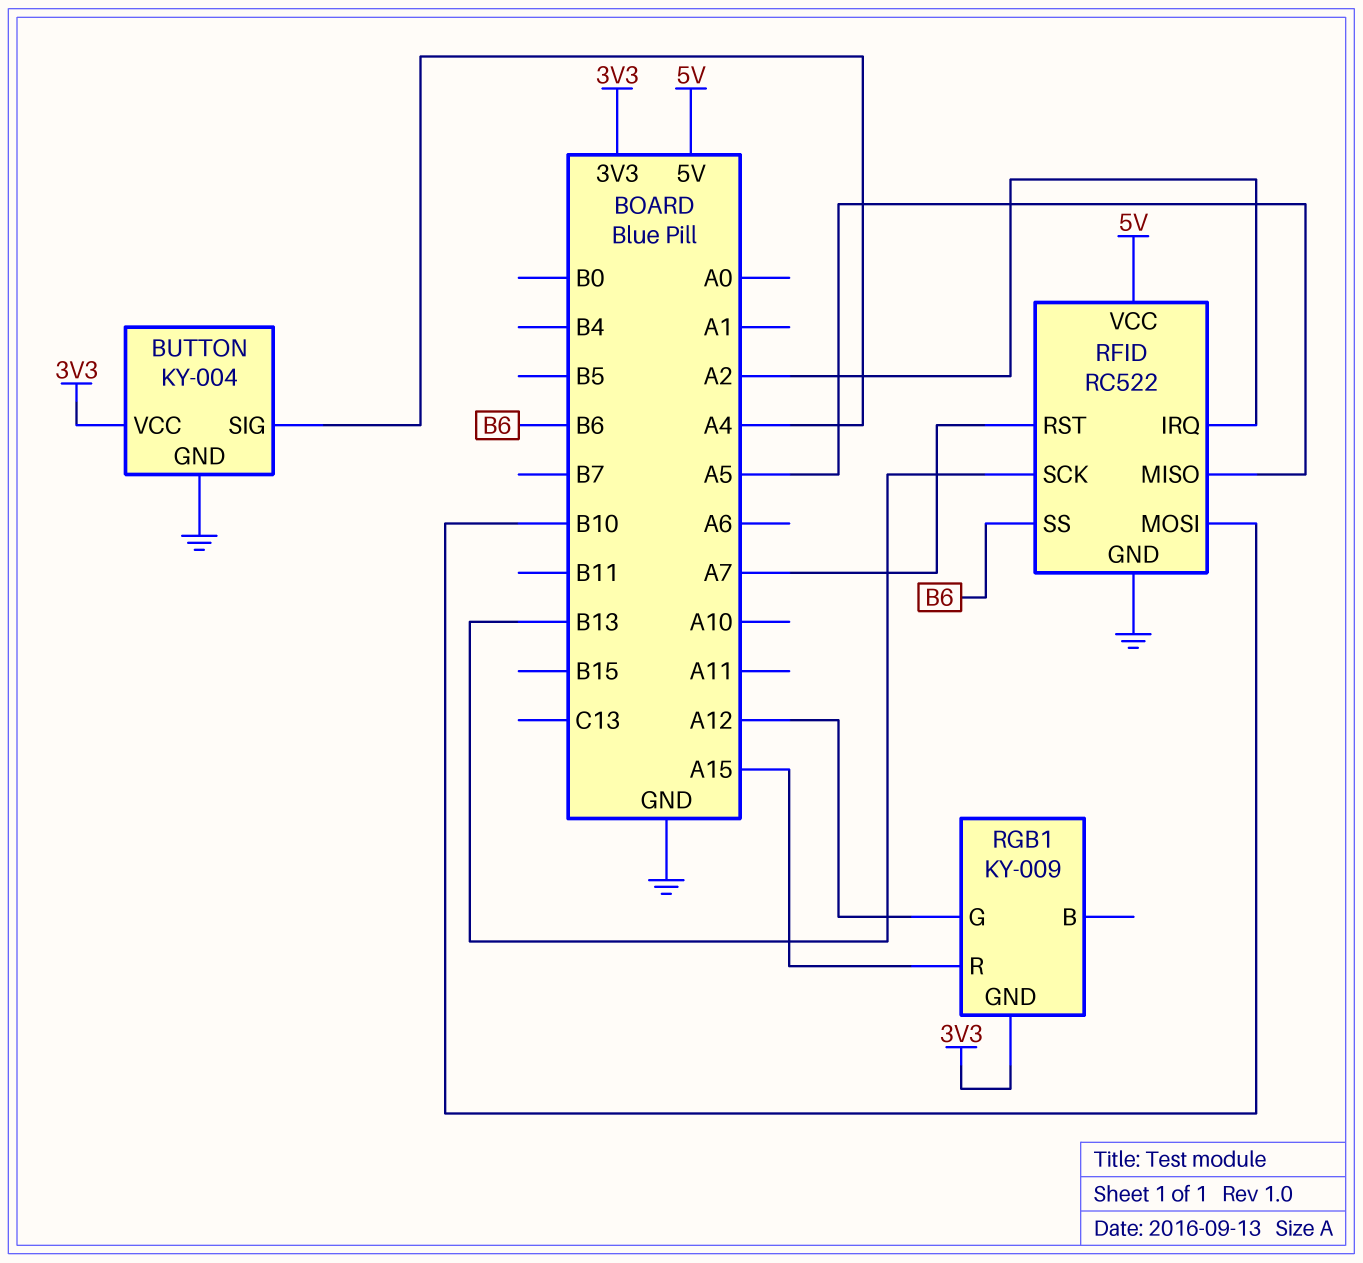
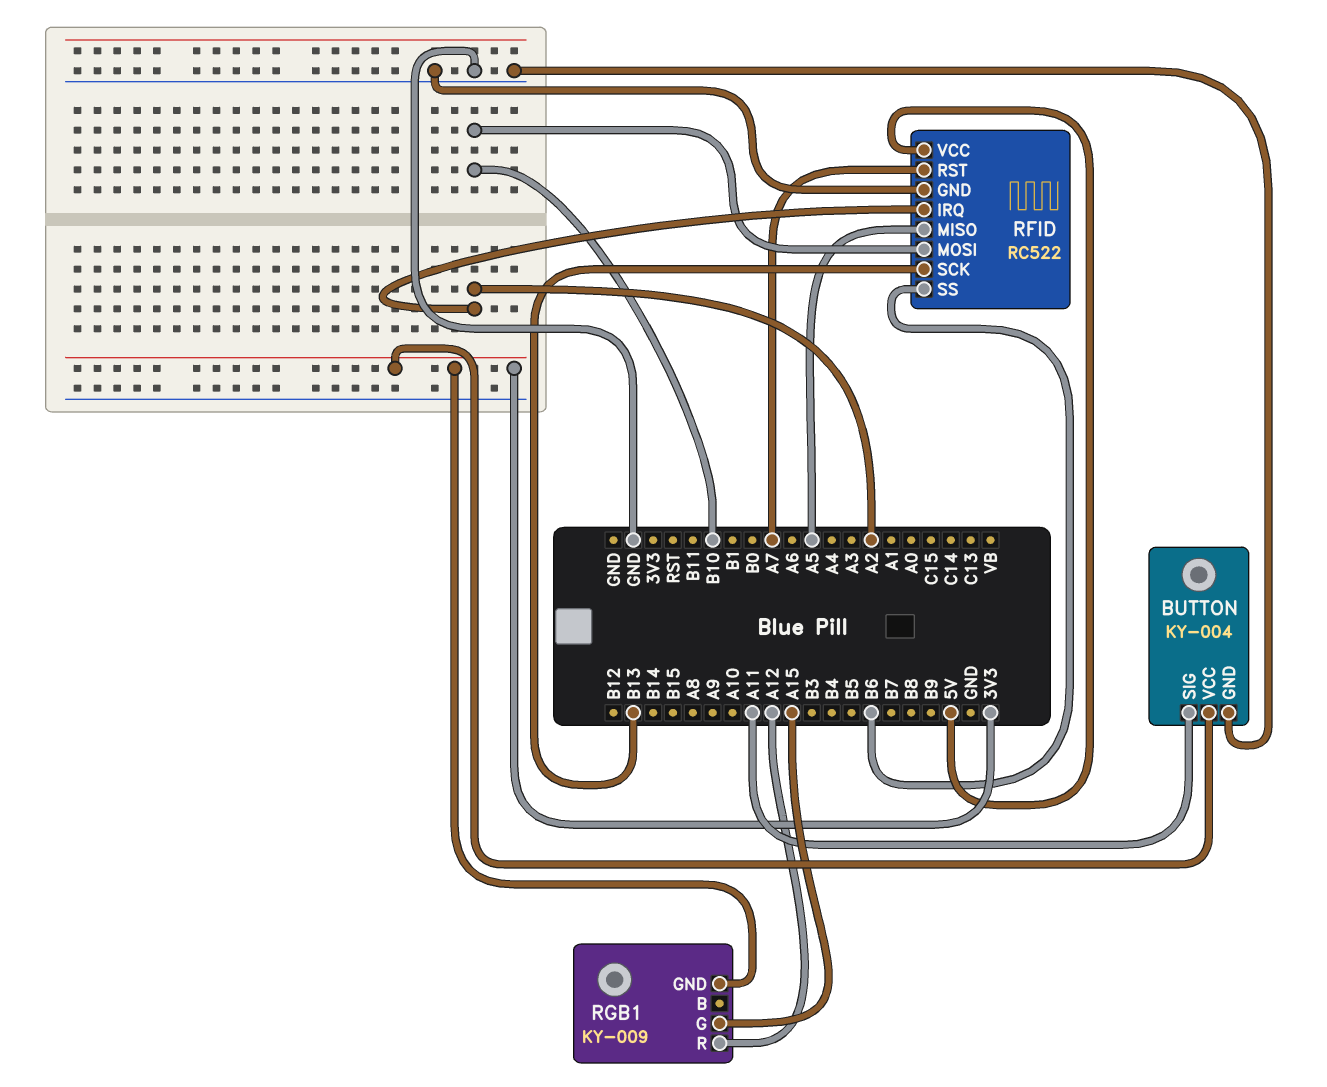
BUTTON pin SIG: A4 -> A11
RGB1 pin G: A12 -> A15
RGB1 pin R: A15 -> A12

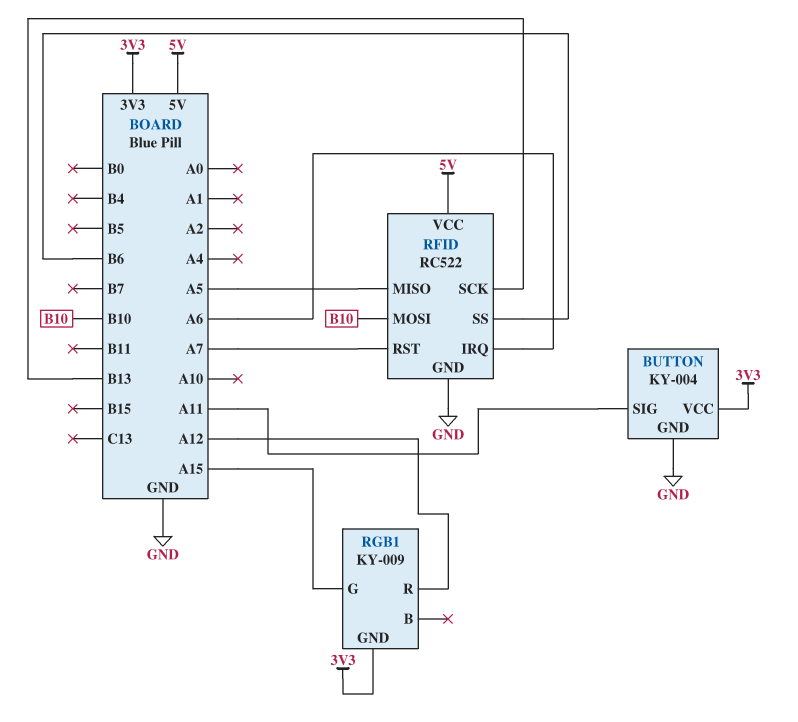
RFID pin IRQ: A2 -> A6

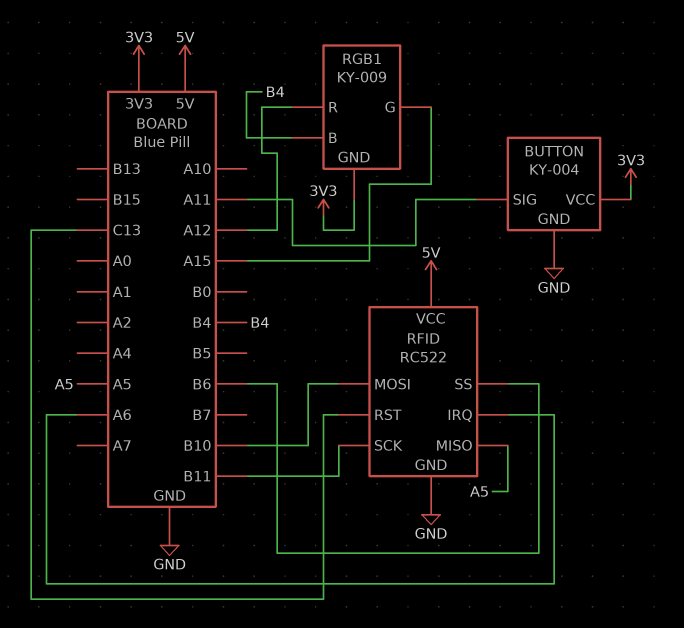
RFID pin RST: A7 -> C13
RFID pin SCK: B13 -> B11
RGB1 pin B: none -> B4

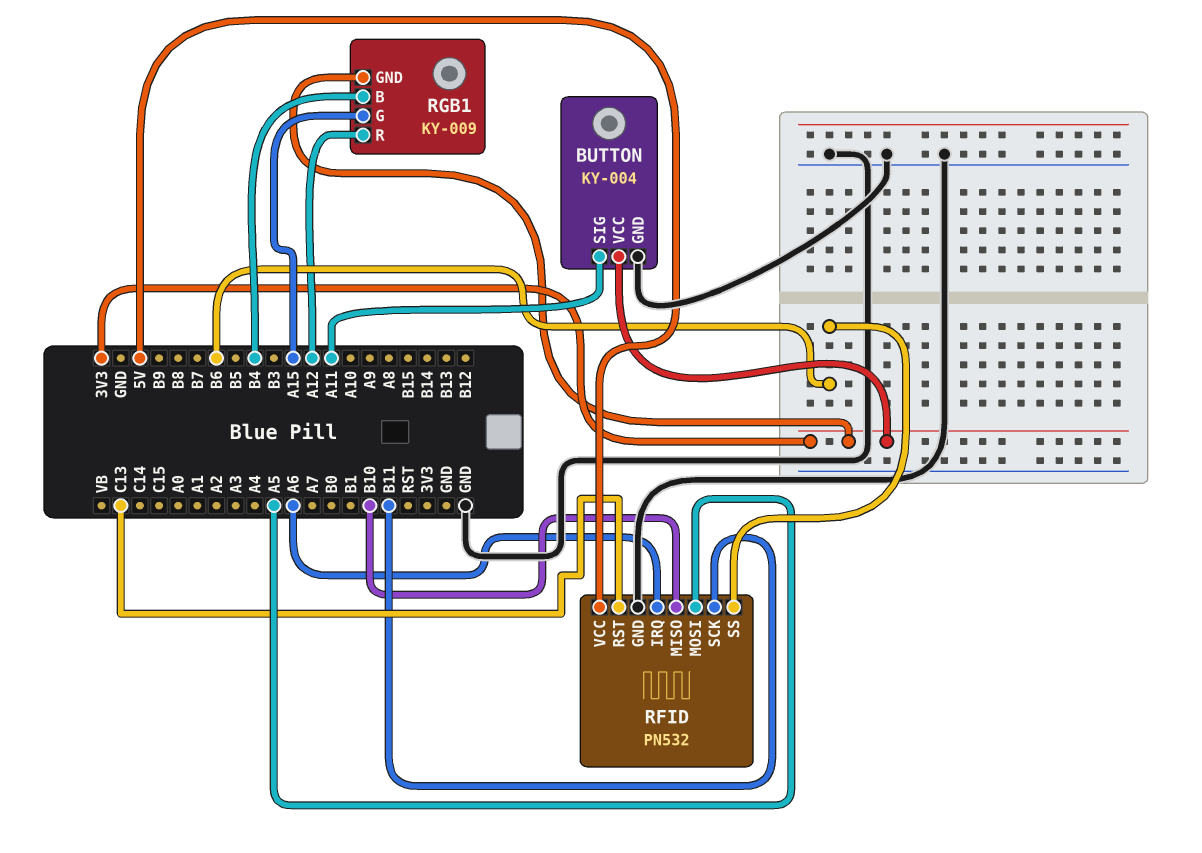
RFID: RC522 -> PN532
RFID pin MISO: A5 -> B10
RFID pin MOSI: B10 -> A5

